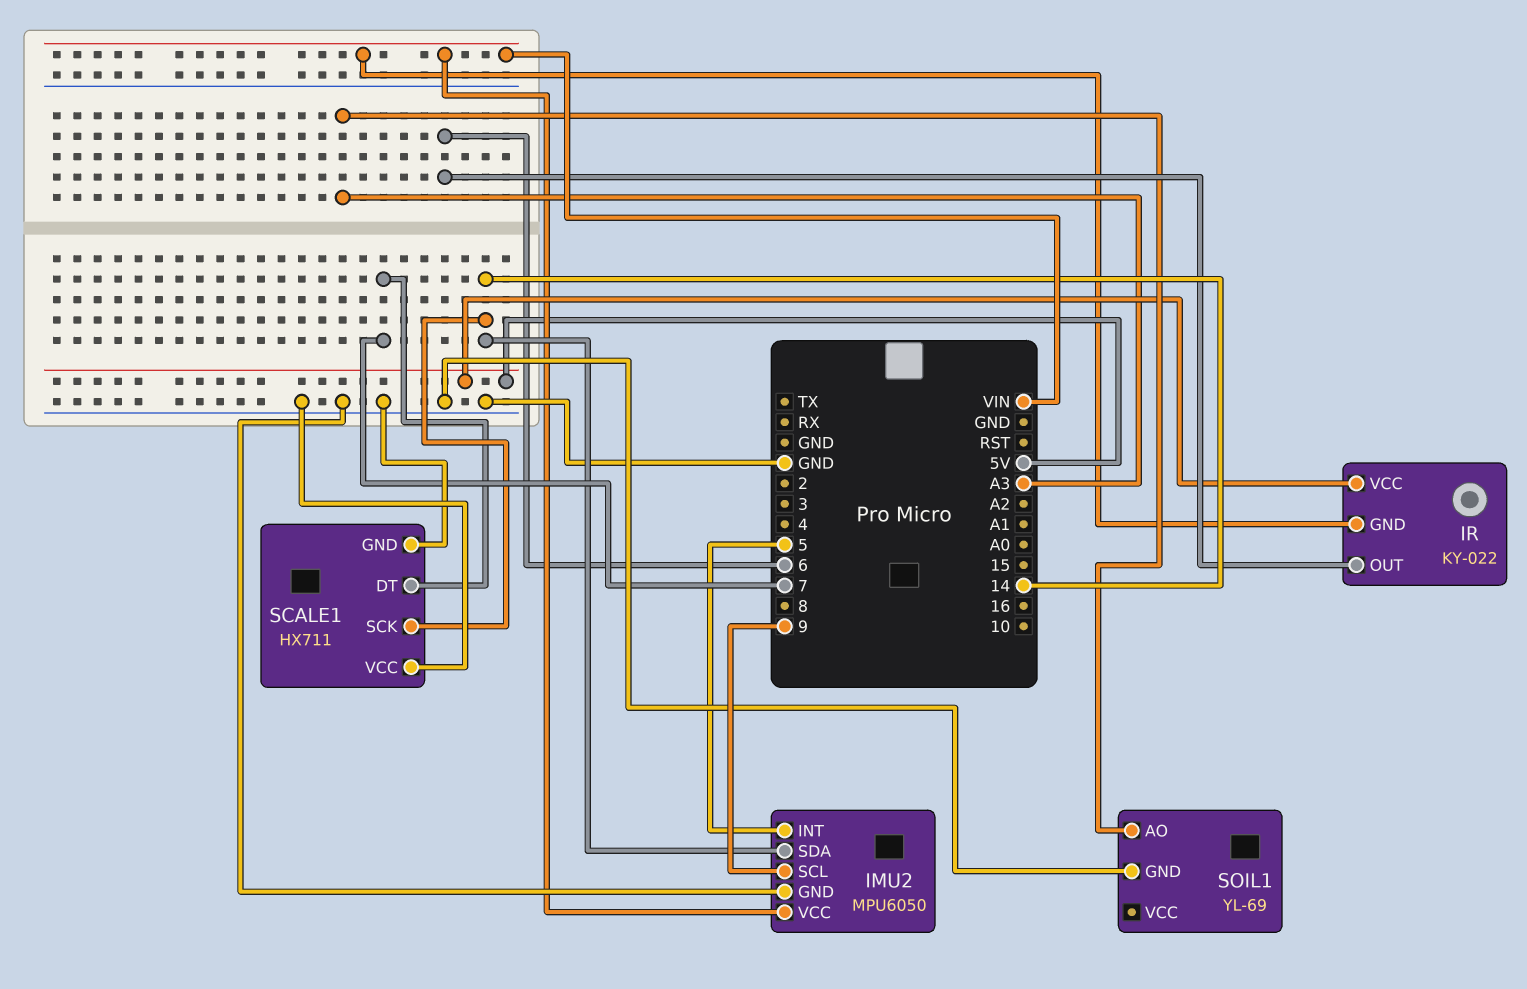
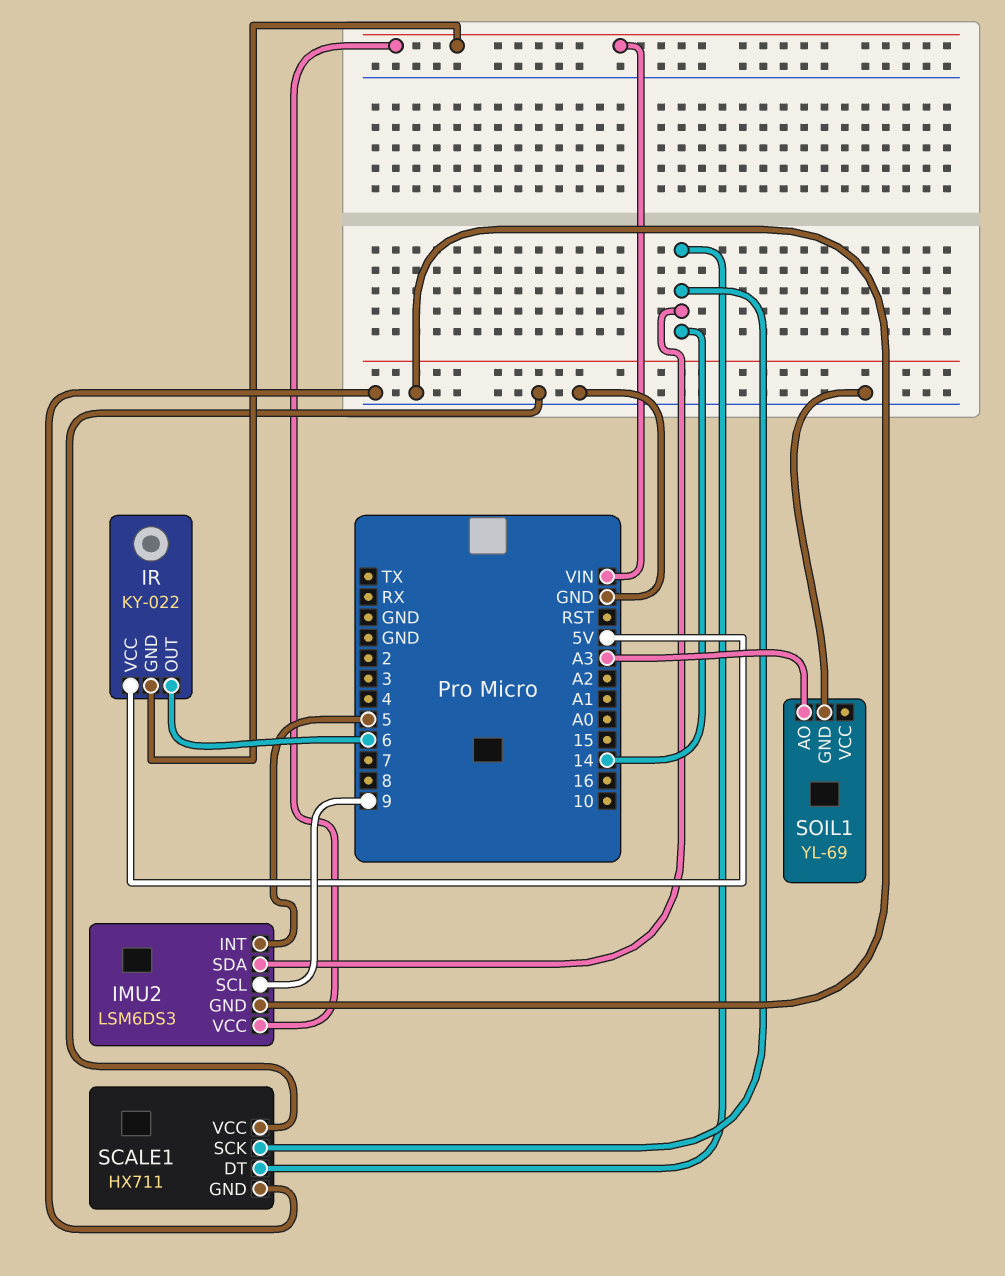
IMU2: MPU6050 -> LSM6DS3
SCALE1 pin DT: 7 -> 14

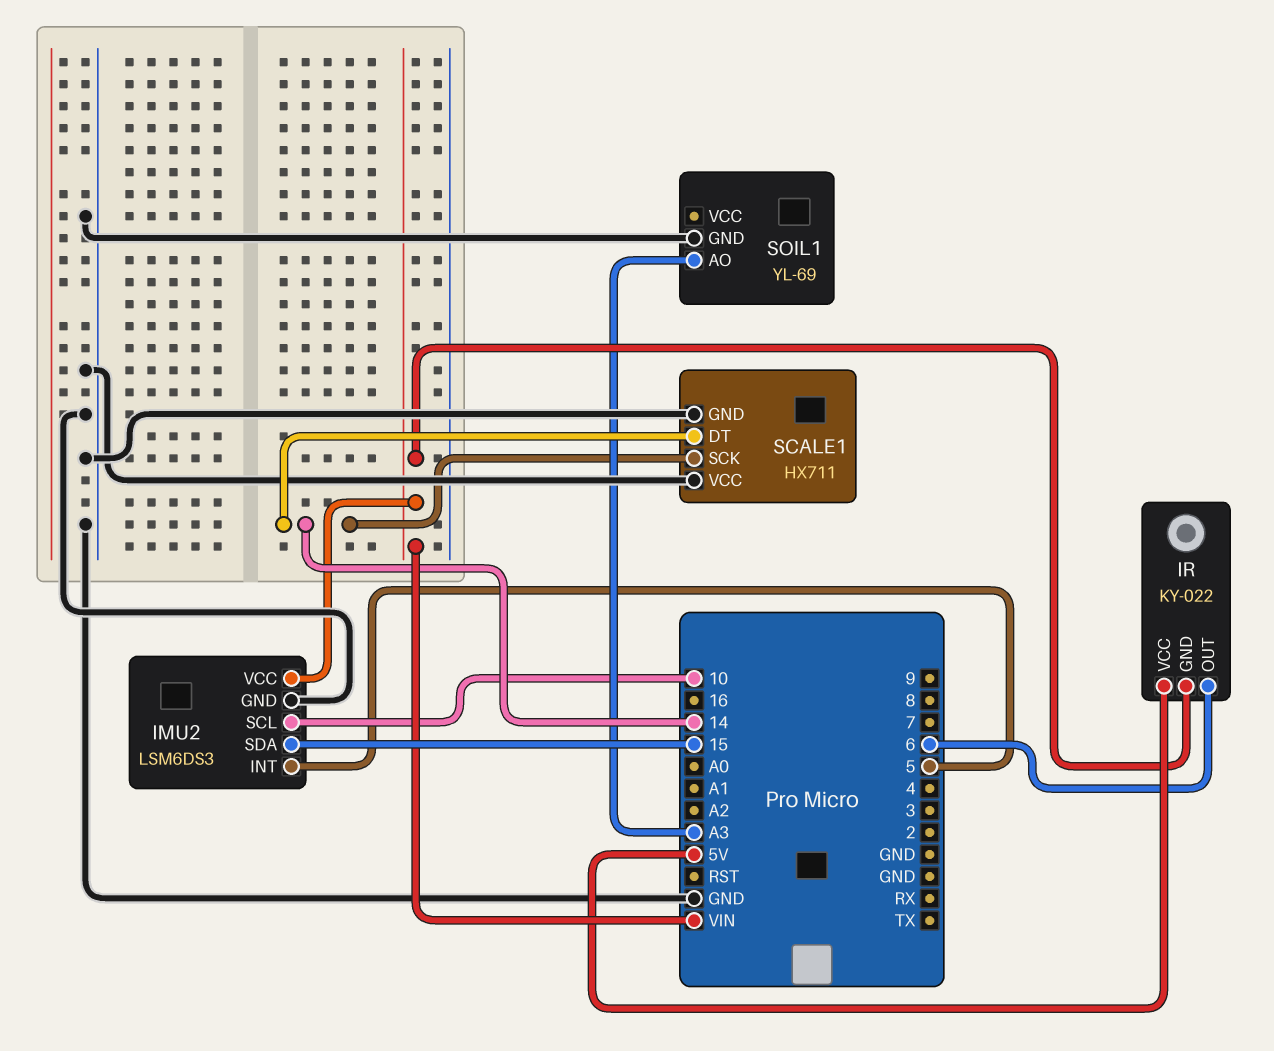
IMU2 pin SCL: 9 -> 10
IMU2 pin SDA: 14 -> 15

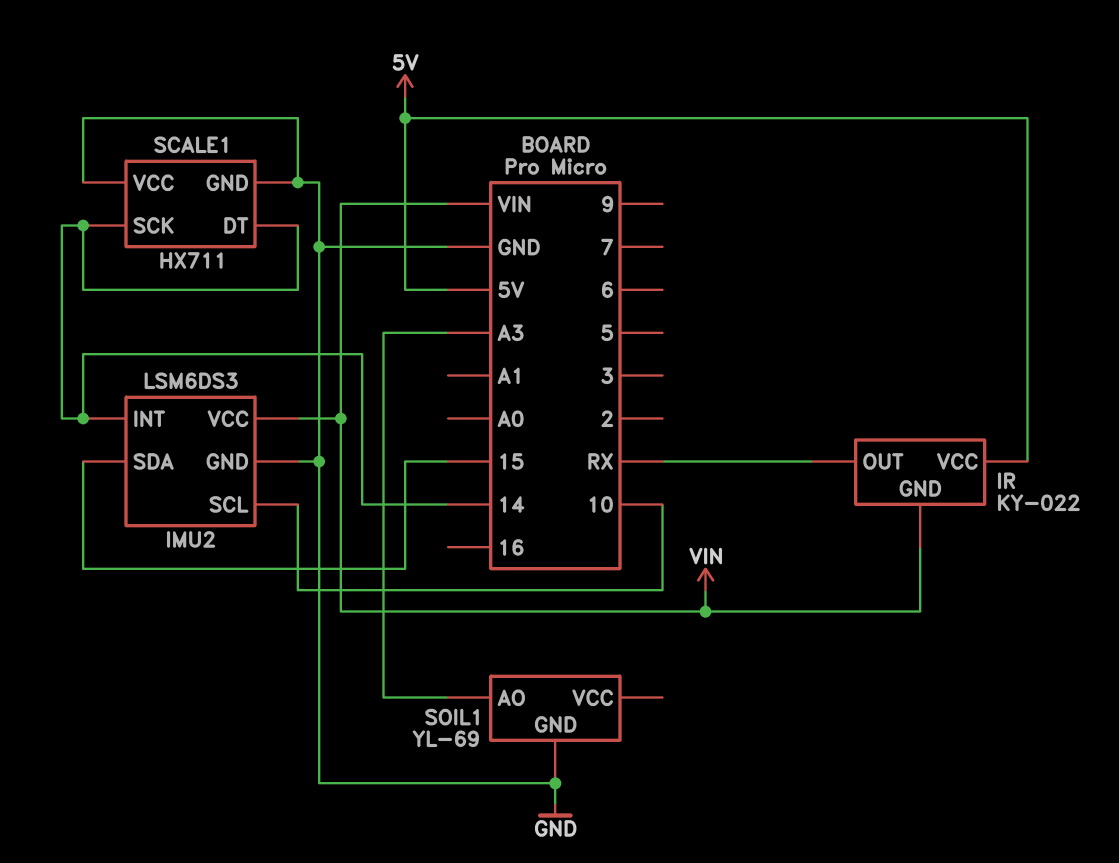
IMU2 pin INT: 5 -> 14
IR pin OUT: 6 -> RX

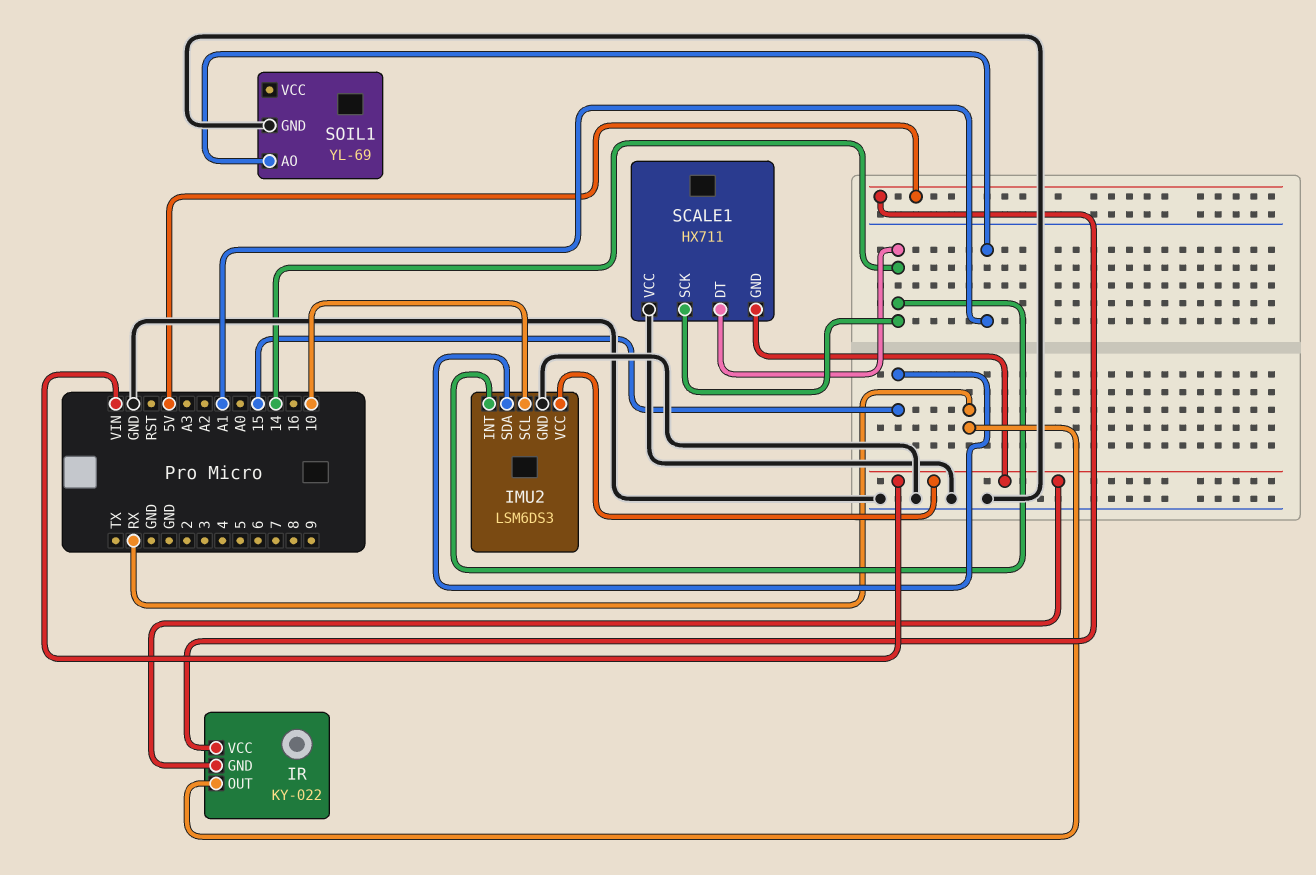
SCALE1 pin GND: GND -> VIN
SOIL1 pin AO: A3 -> A1

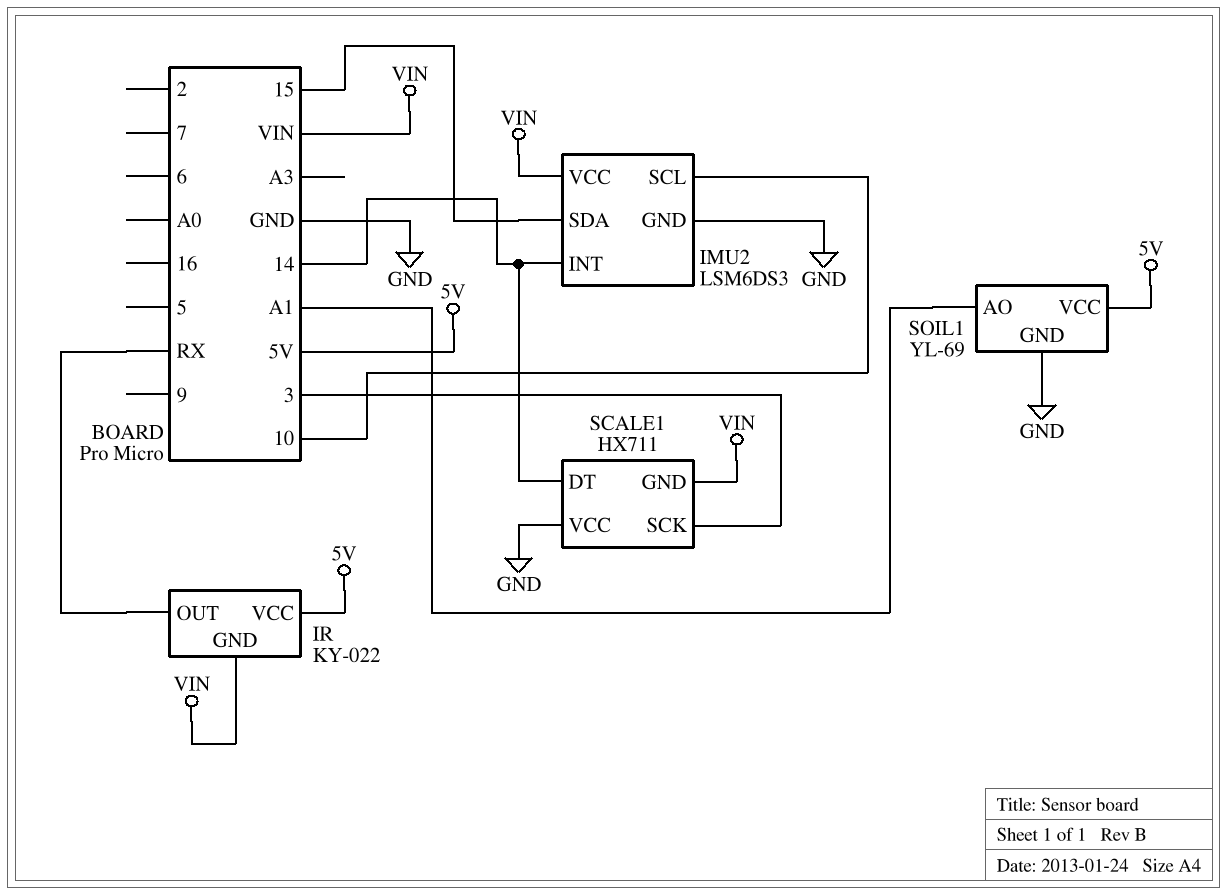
SCALE1 pin SCK: 14 -> 3
SOIL1 pin VCC: none -> 5V

